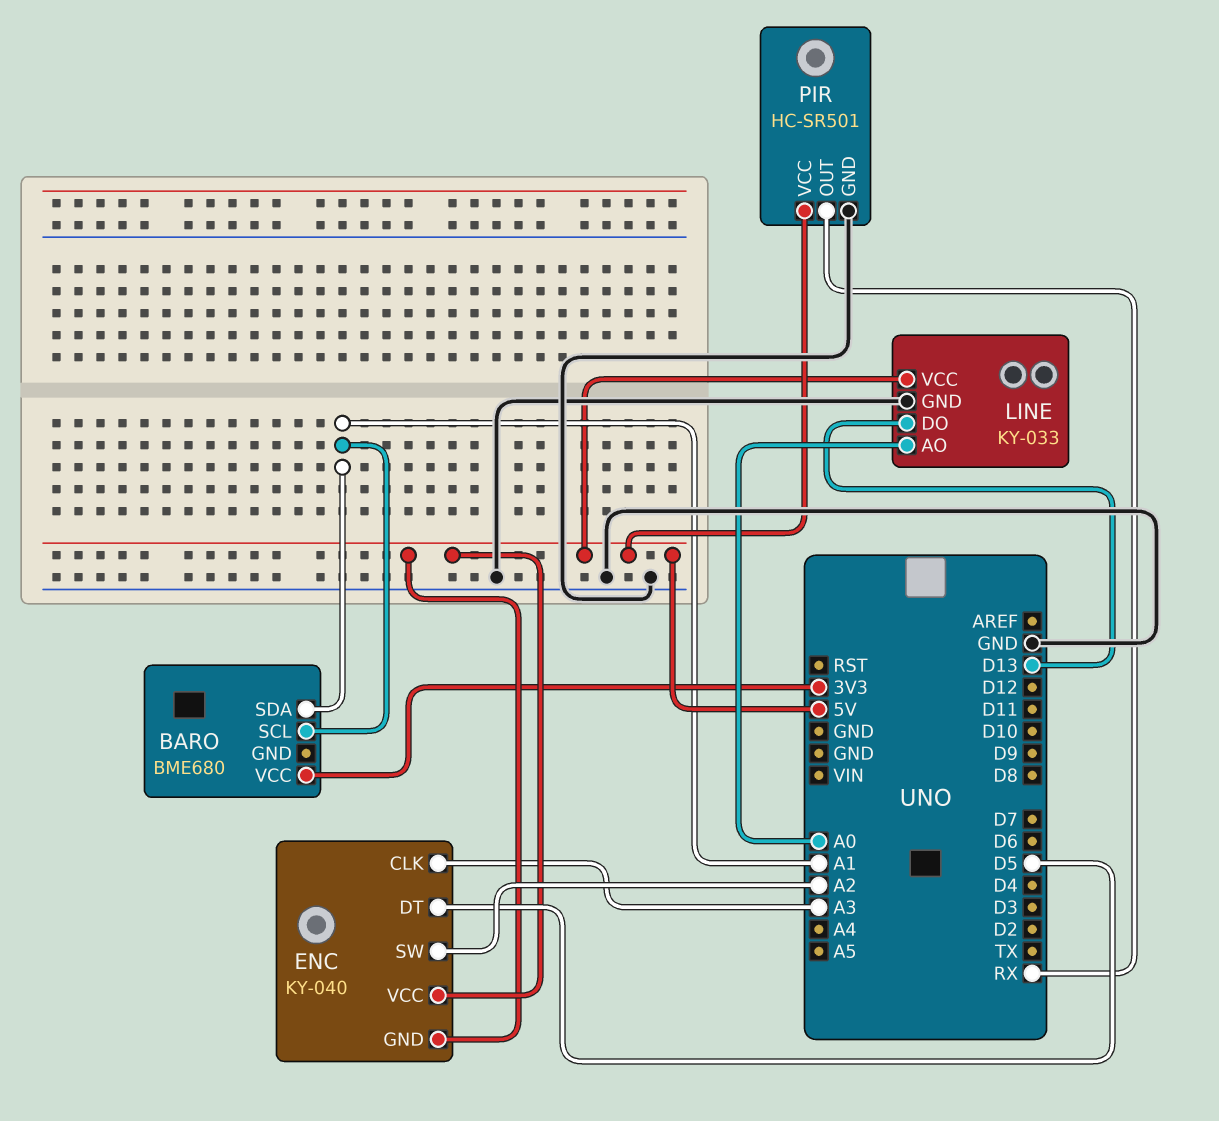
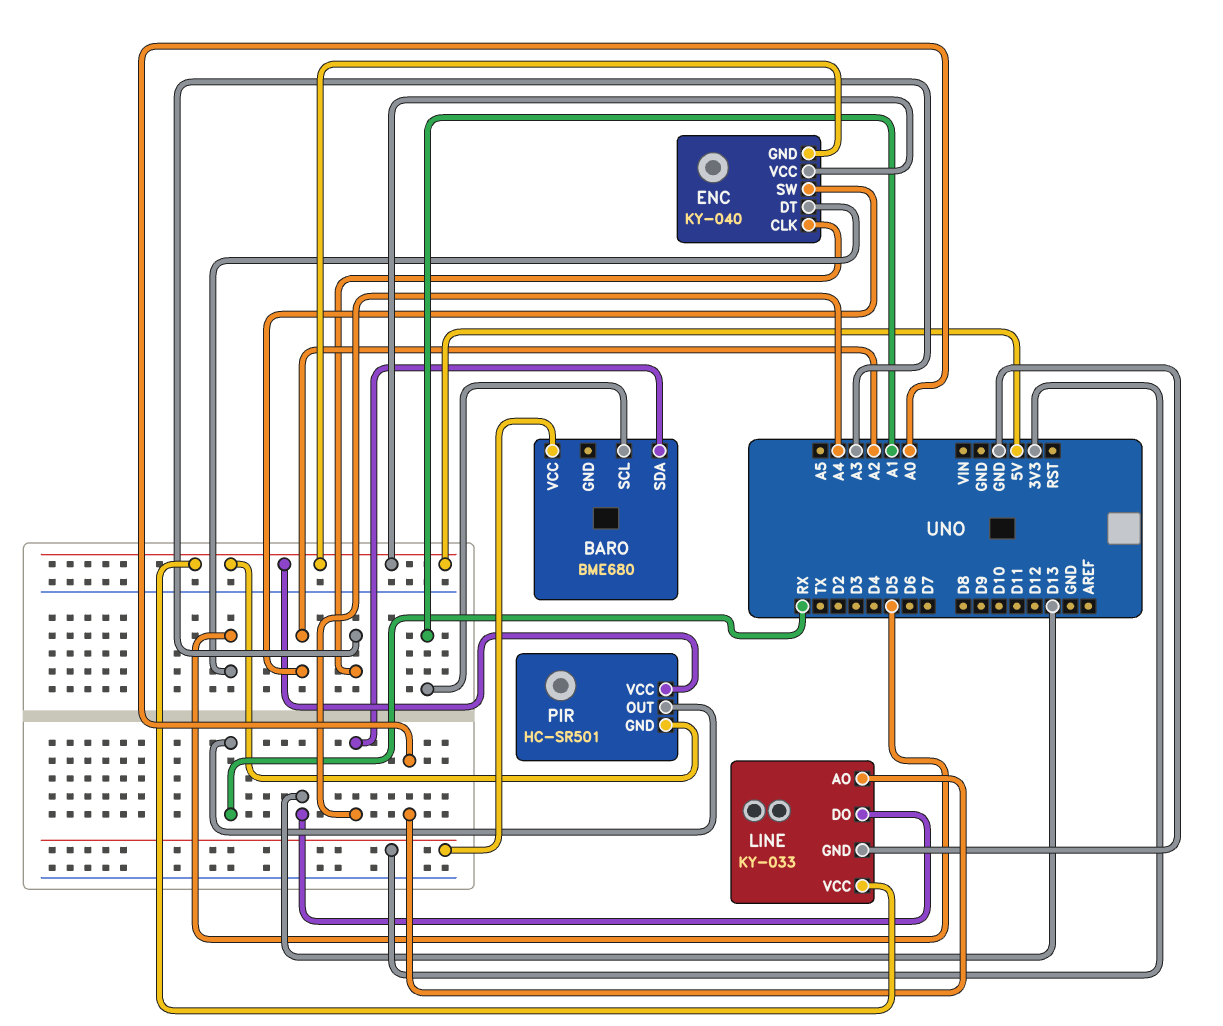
BARO pin SDA: A1 -> A4
PIR pin GND: GND -> 5V

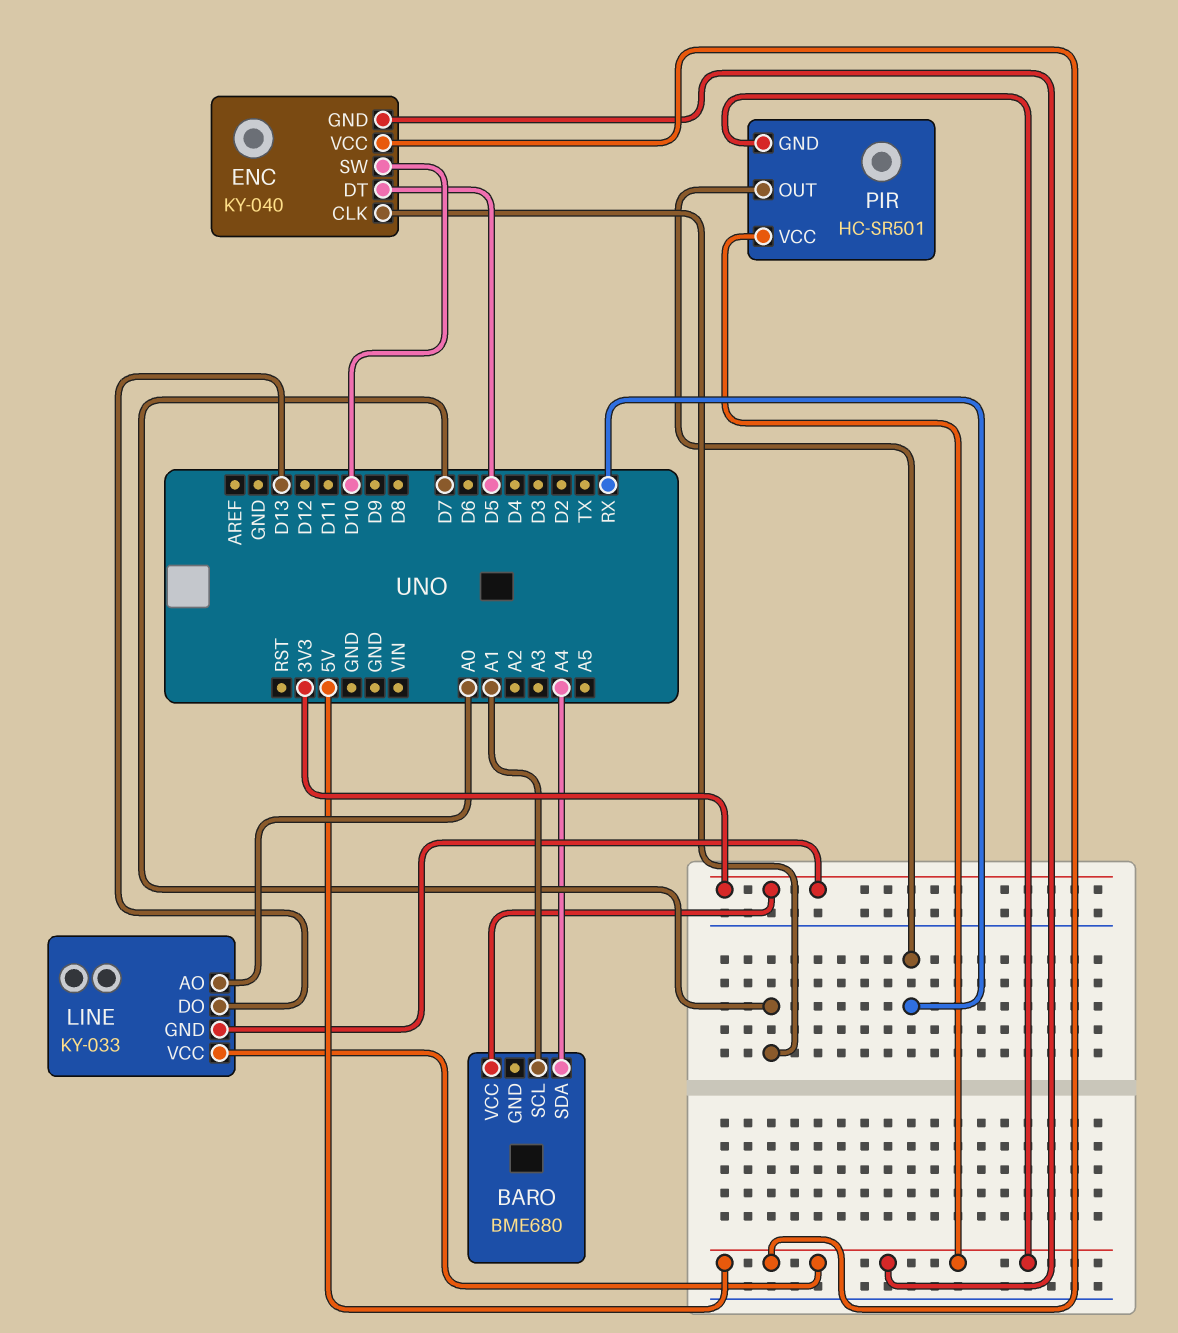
ENC pin CLK: A3 -> D7
ENC pin SW: A2 -> D10
LINE pin GND: GND -> 3V3

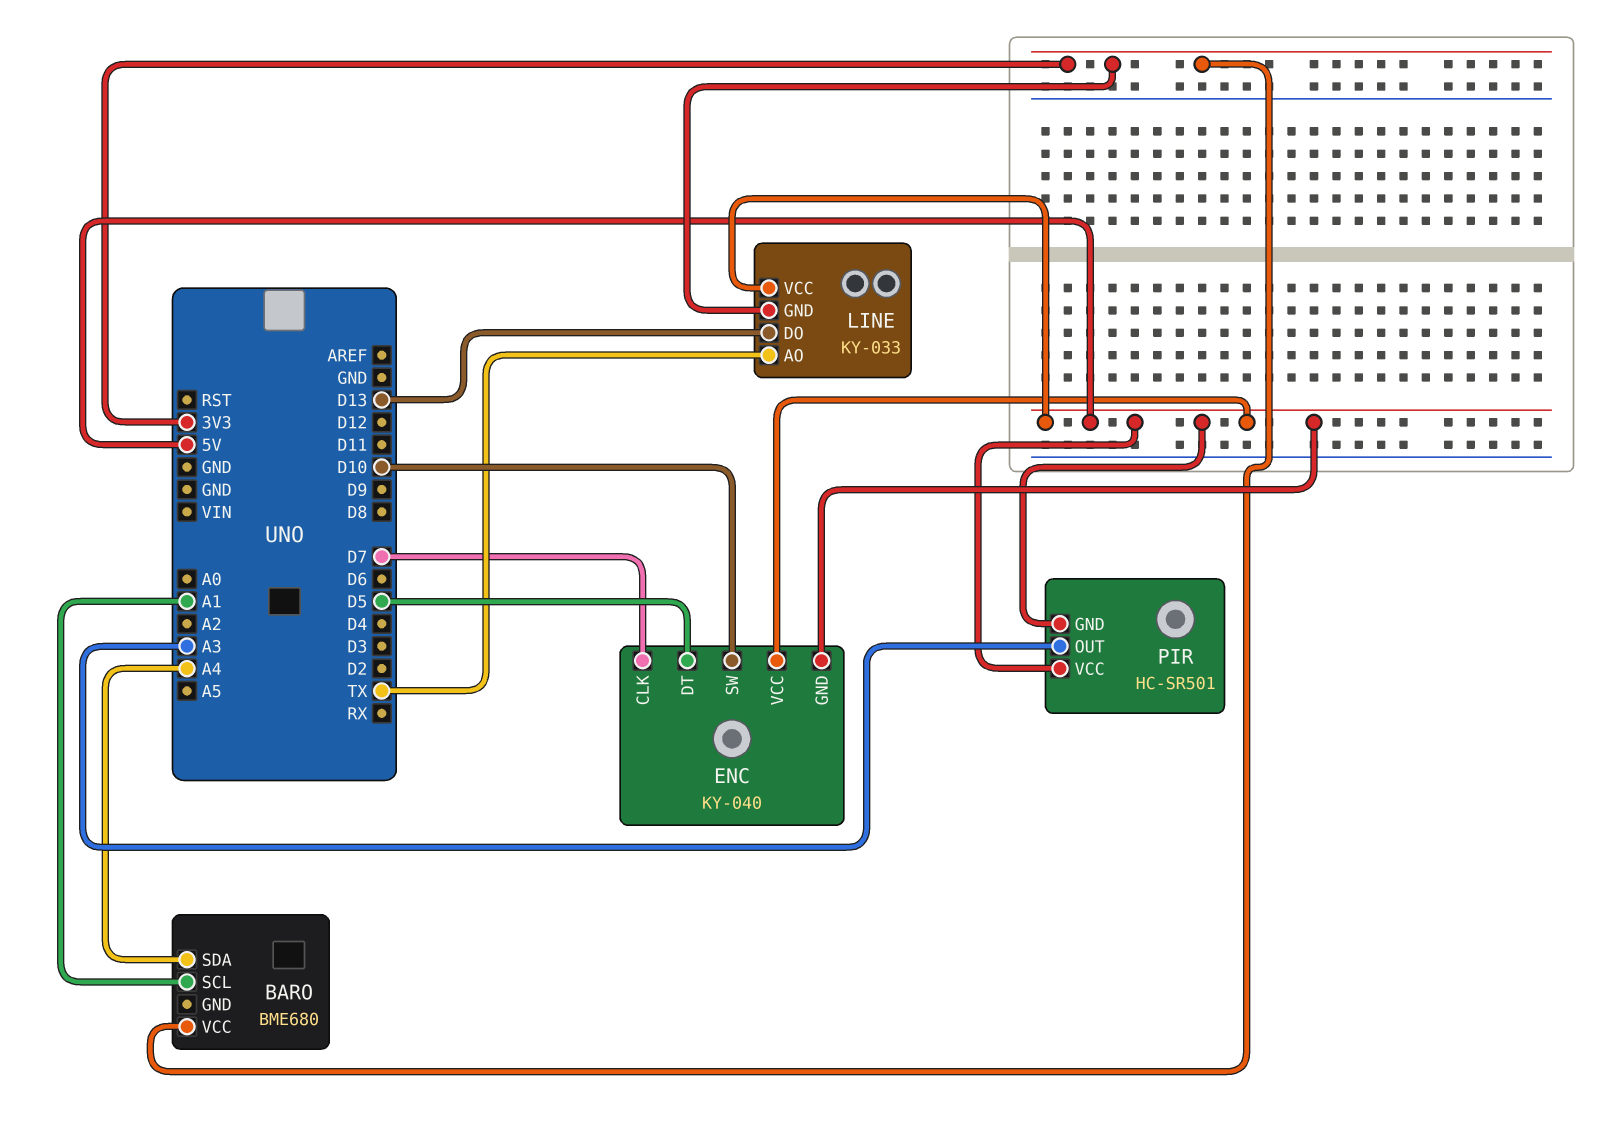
LINE pin AO: A0 -> TX
PIR pin OUT: RX -> A3

